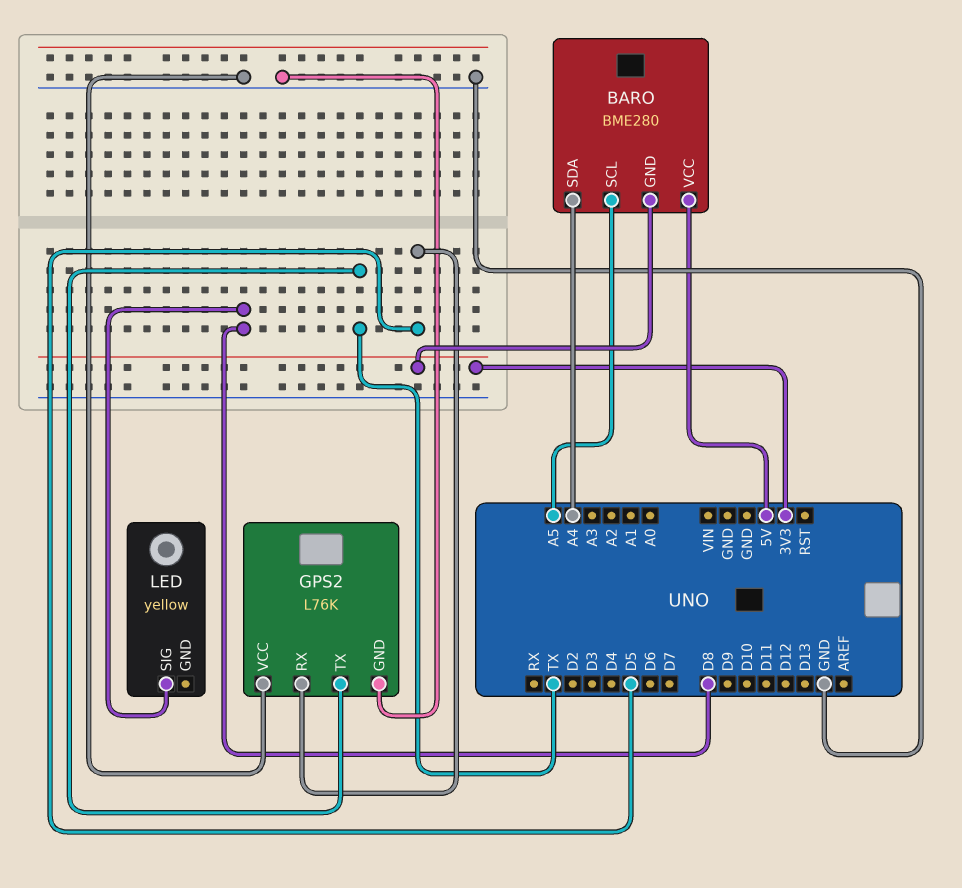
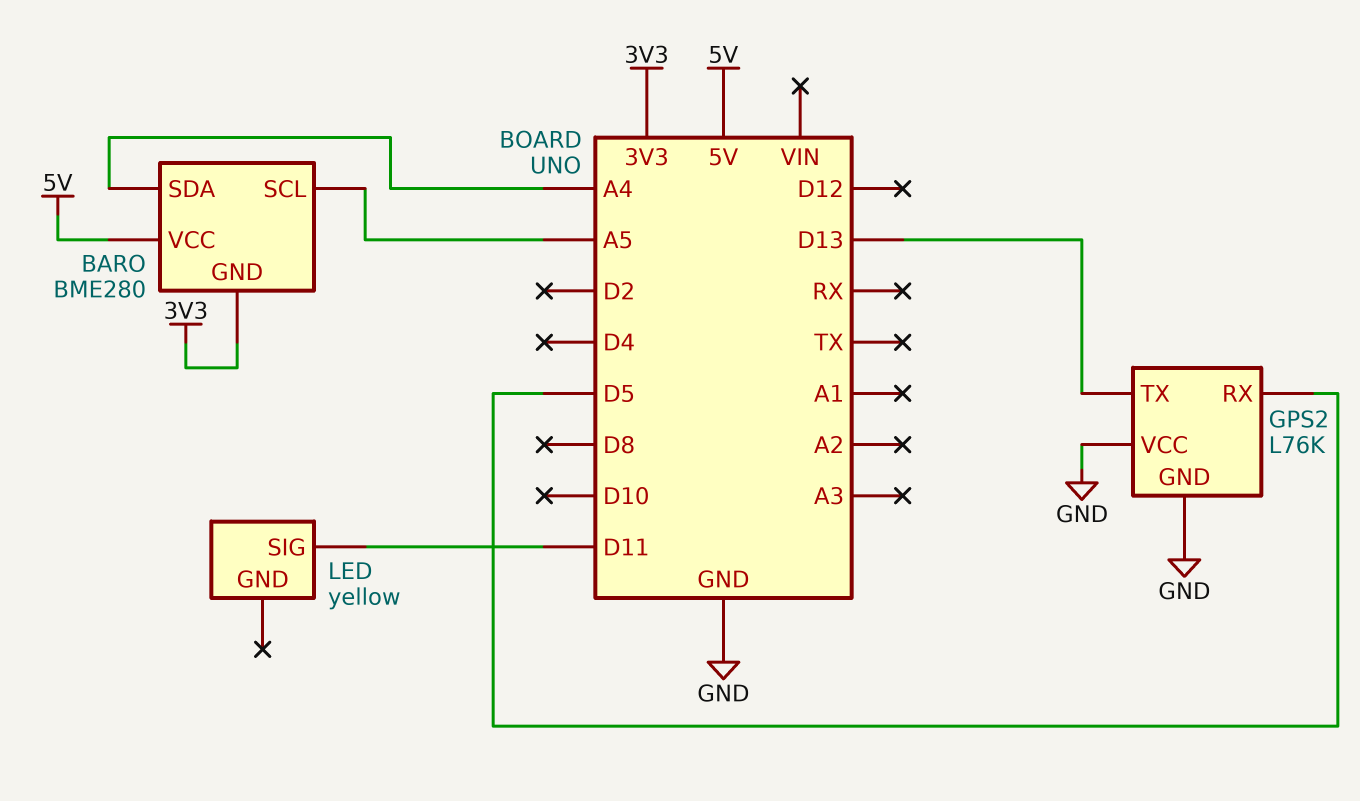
GPS2 pin TX: TX -> D13
LED pin SIG: D8 -> D11

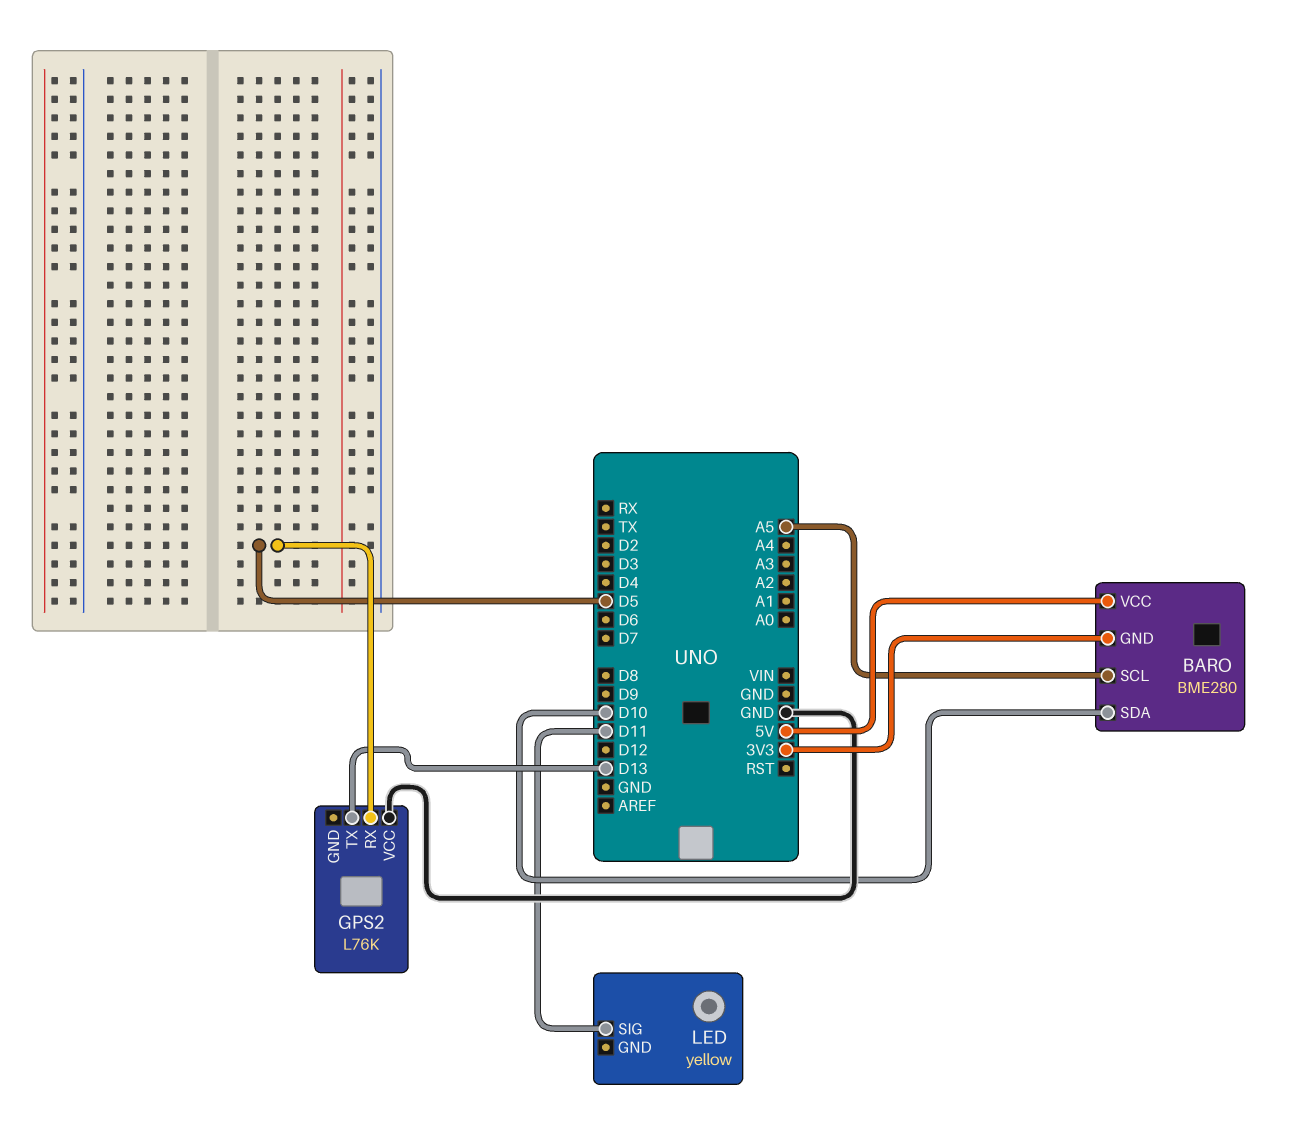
BARO pin SDA: A4 -> D10
GPS2 pin GND: GND -> none

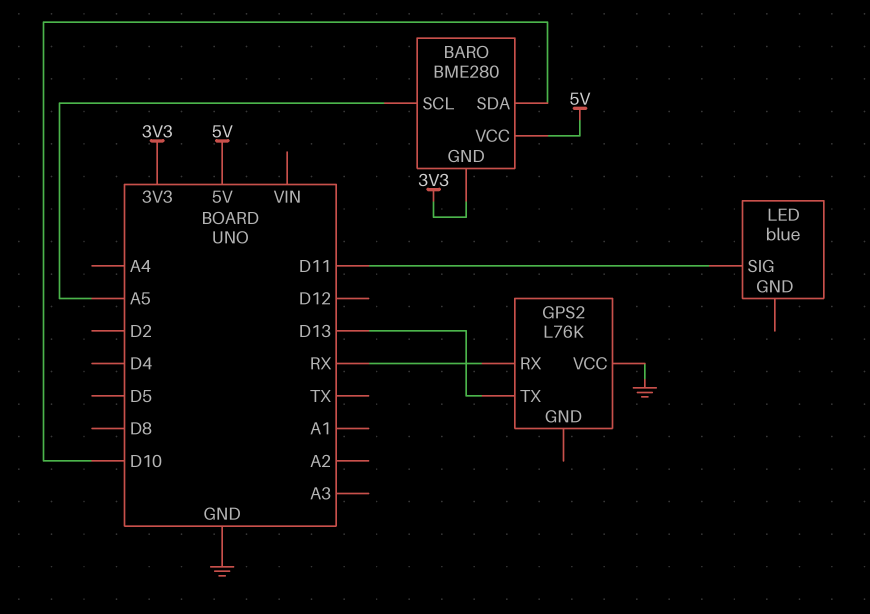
GPS2 pin RX: D5 -> RX
LED: yellow -> blue

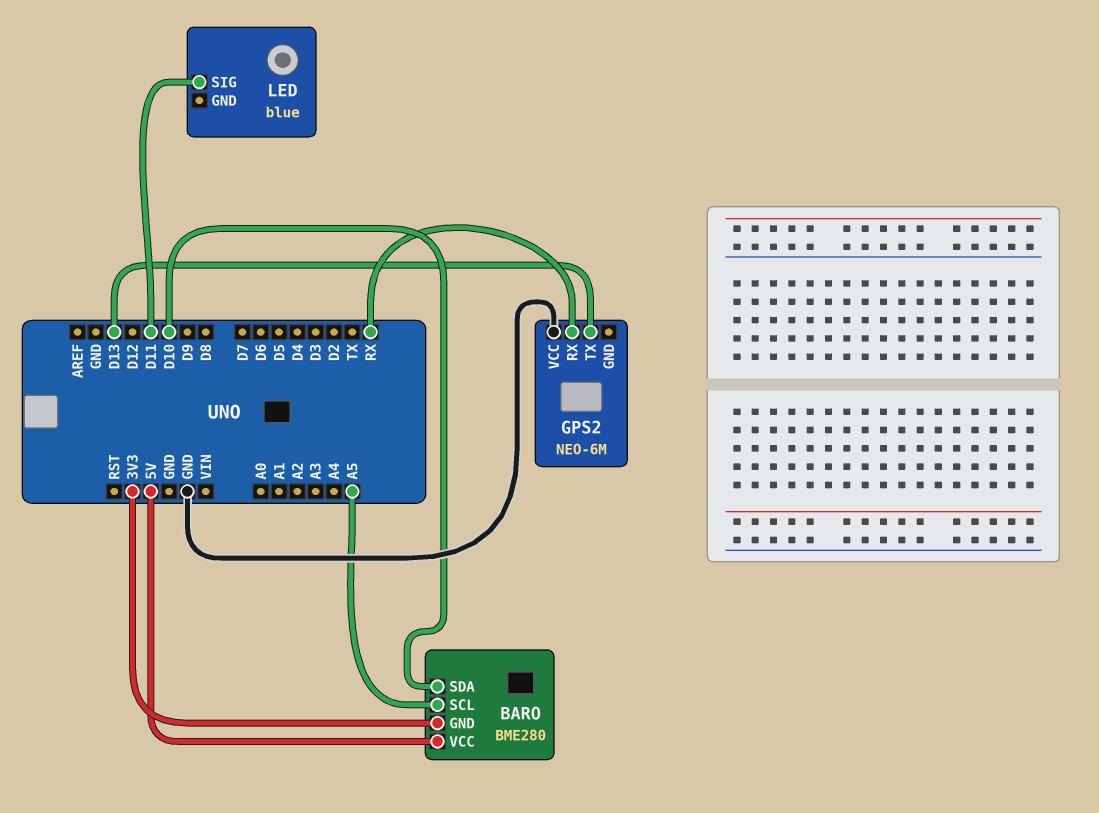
GPS2: L76K -> NEO-6M

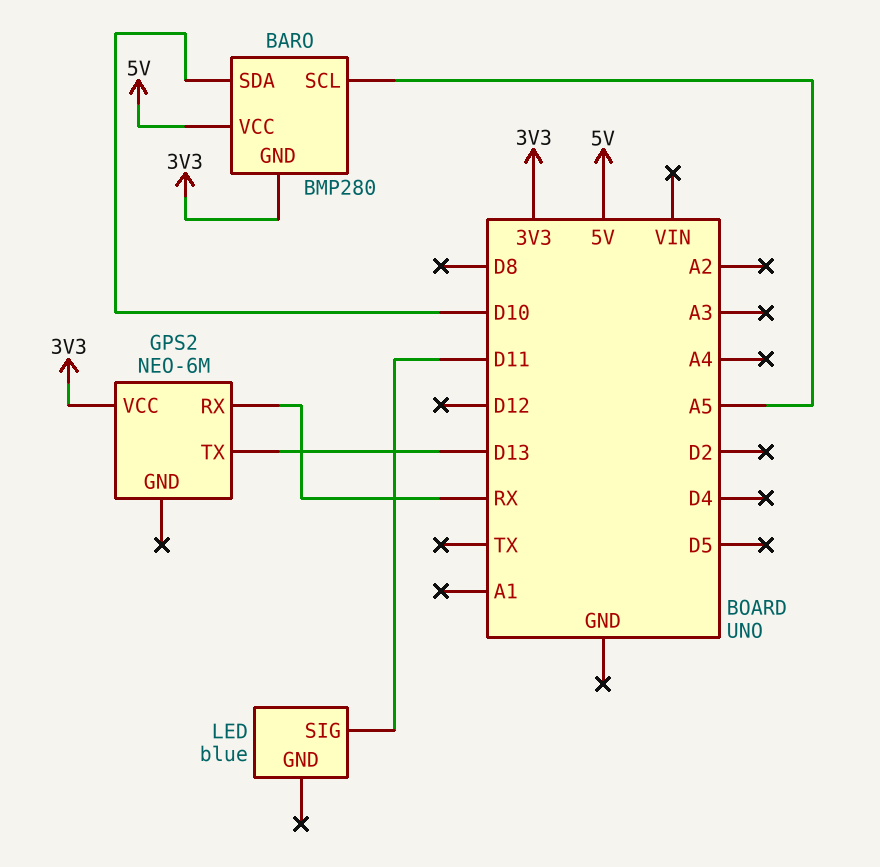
BARO: BME280 -> BMP280
GPS2 pin VCC: GND -> 3V3

